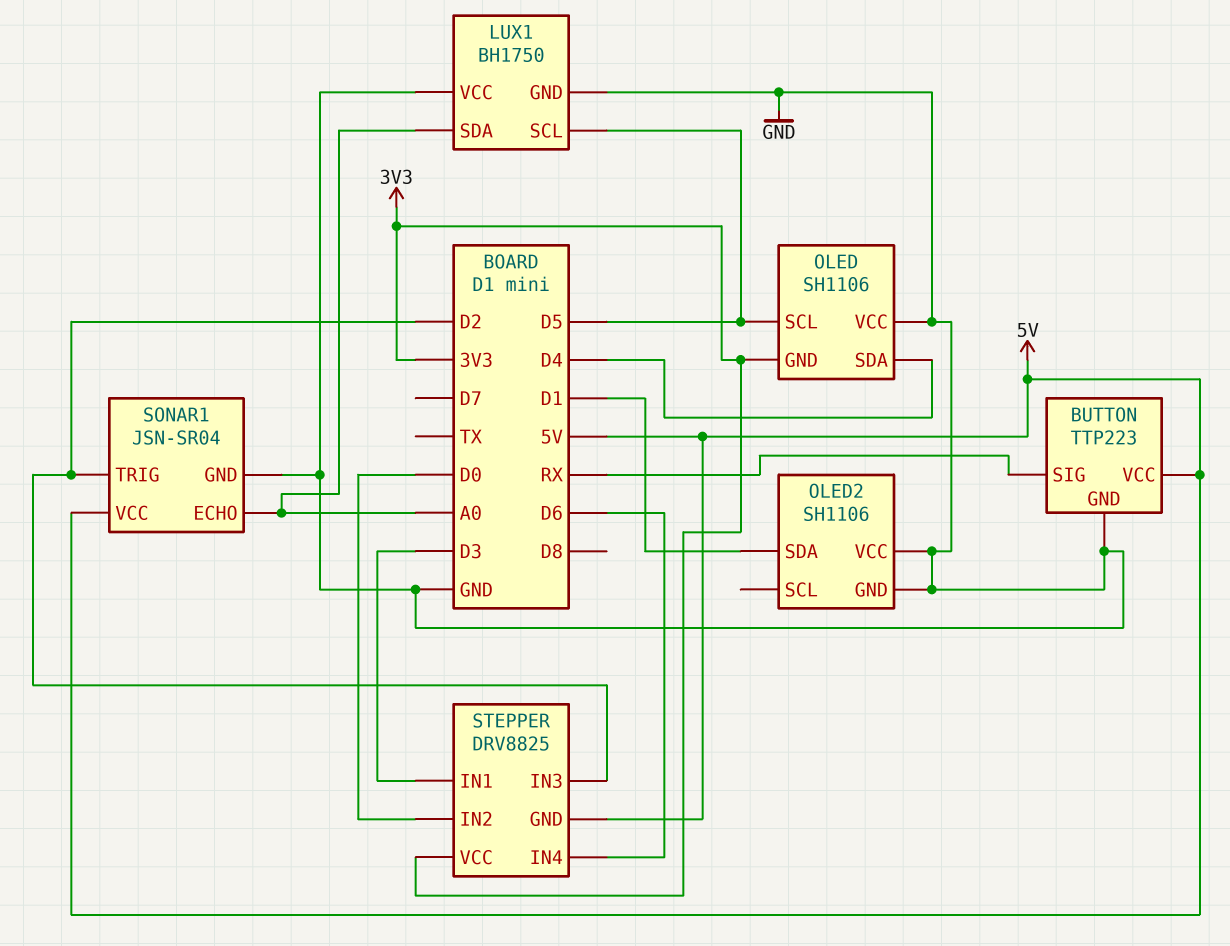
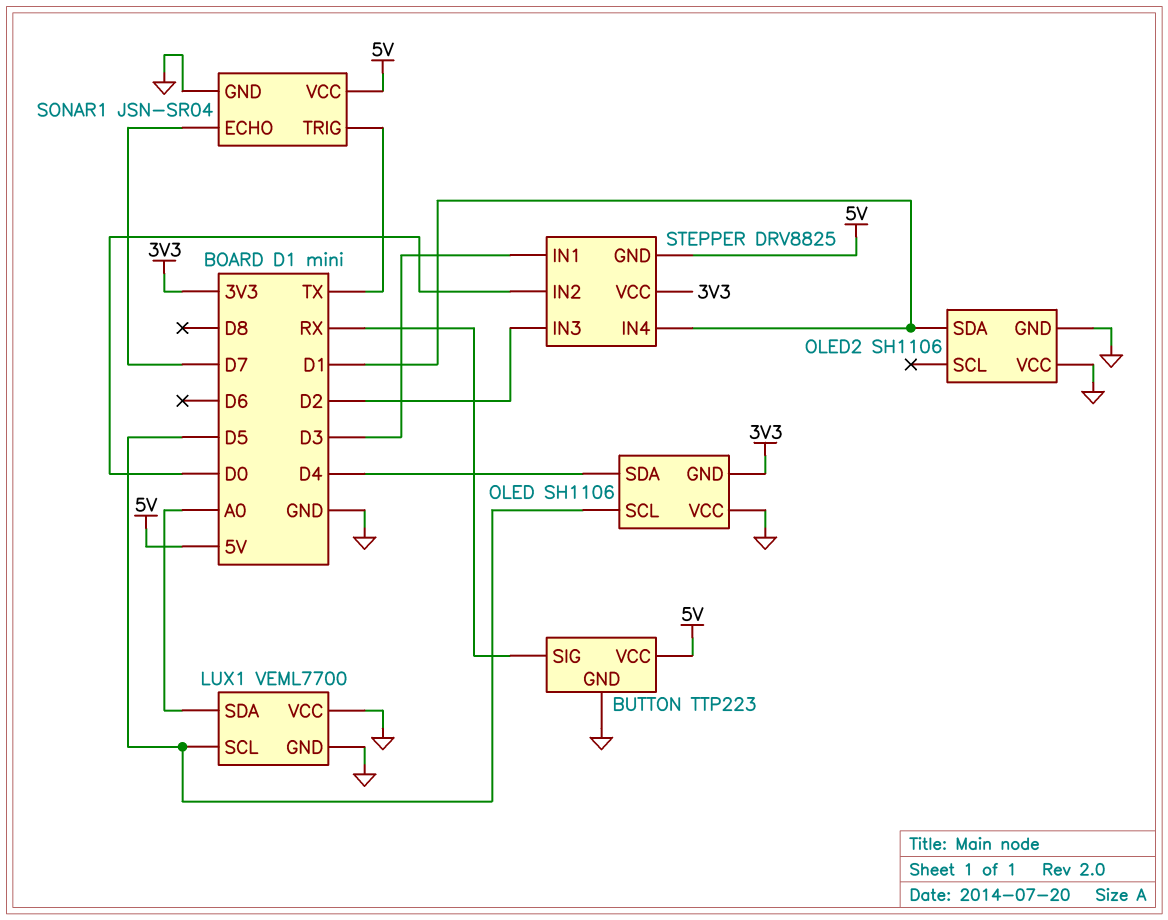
LUX1: BH1750 -> VEML7700
SONAR1 pin ECHO: A0 -> D7
SONAR1 pin TRIG: D2 -> TX
STEPPER pin IN4: D6 -> D1

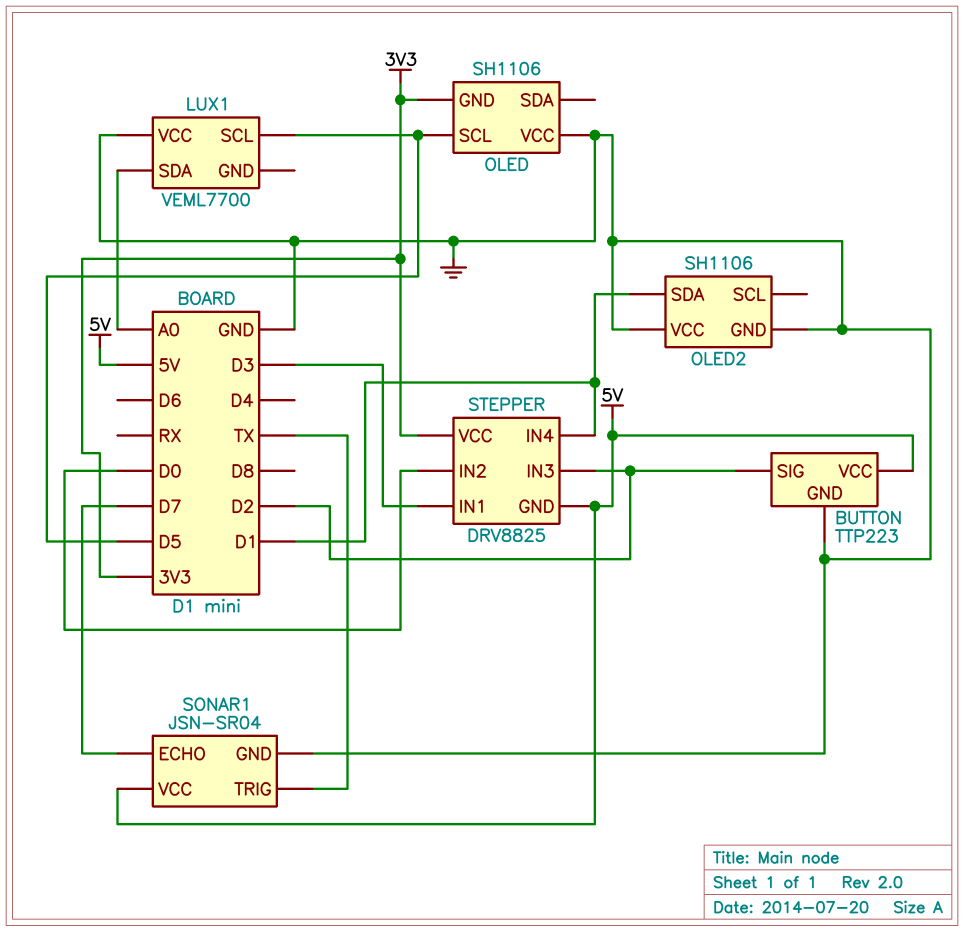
BUTTON pin SIG: RX -> D2
LUX1 pin GND: GND -> none
OLED pin SDA: D4 -> none

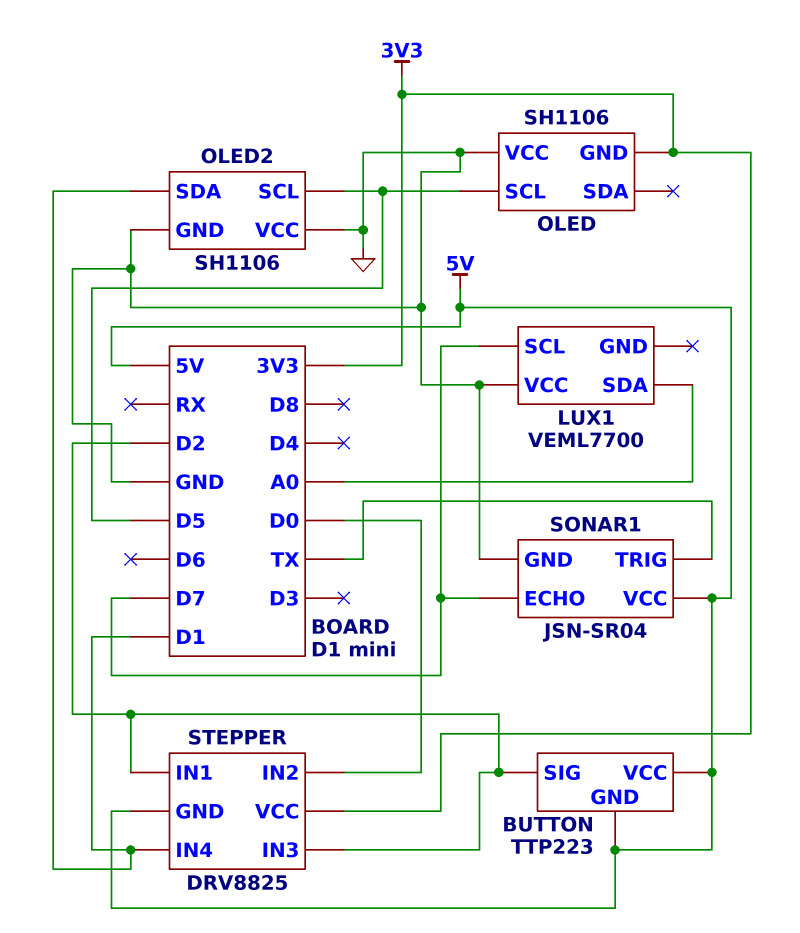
BUTTON pin GND: GND -> 5V
LUX1 pin SCL: D5 -> D7
OLED2 pin SCL: none -> D5
STEPPER pin IN1: D3 -> D2

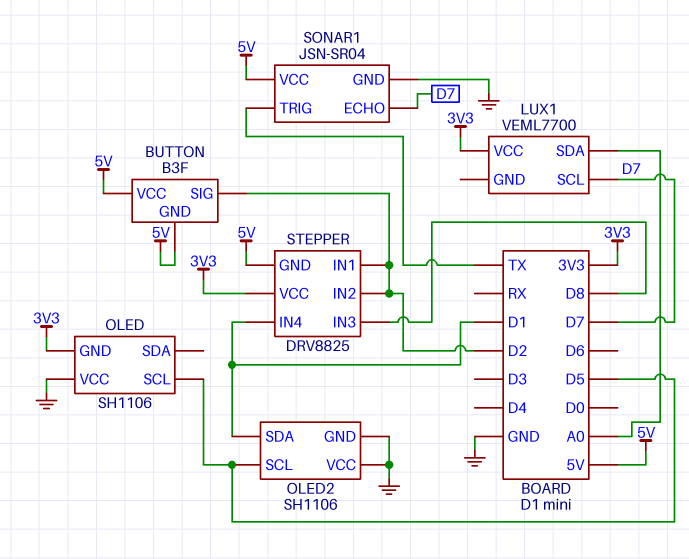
BUTTON: TTP223 -> B3F
LUX1 pin VCC: GND -> 3V3
STEPPER pin IN2: D0 -> D2
STEPPER pin IN3: D2 -> D8

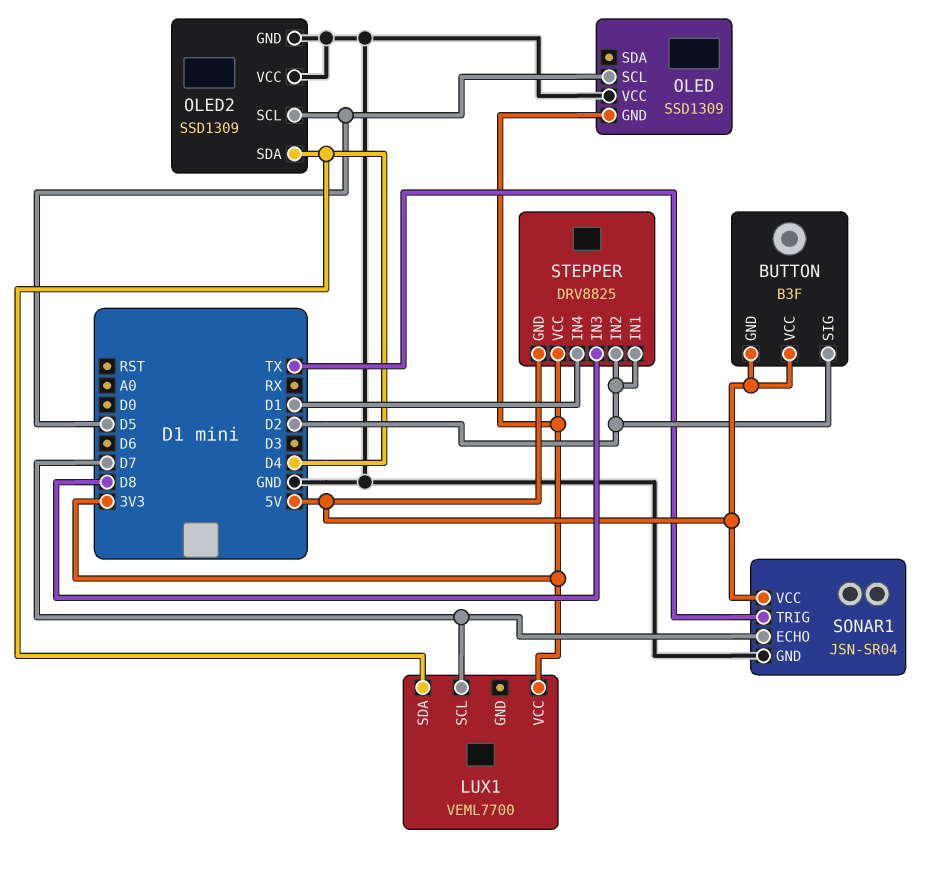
LUX1 pin SDA: A0 -> D4
OLED: SH1106 -> SSD1309
OLED2: SH1106 -> SSD1309
OLED2 pin SDA: D1 -> D4

